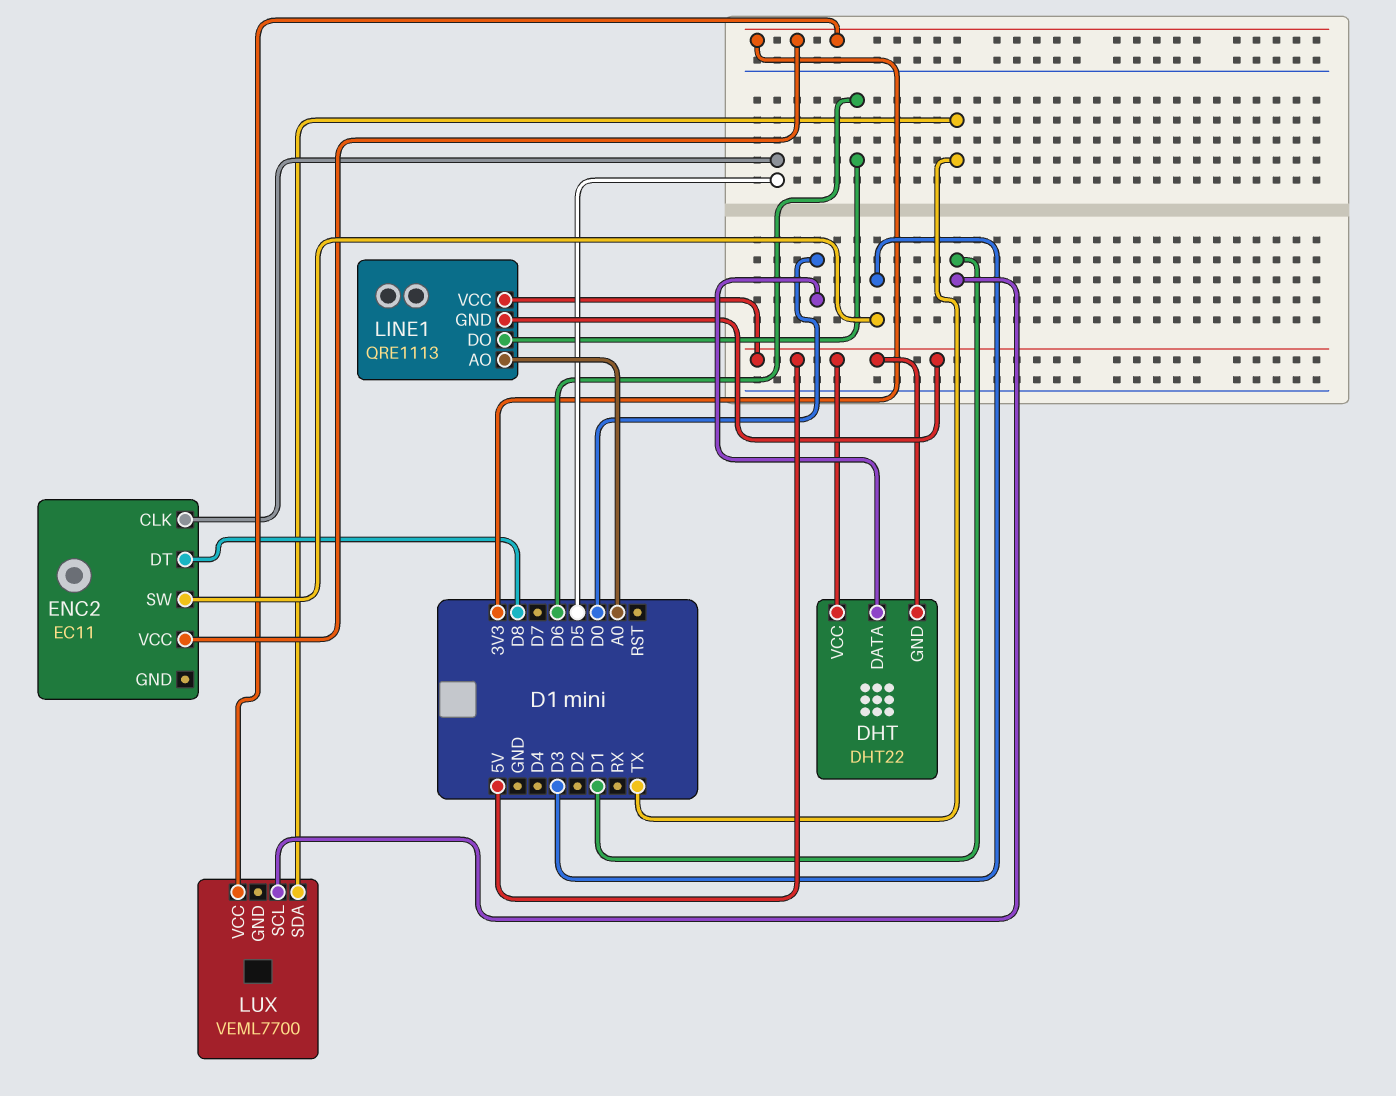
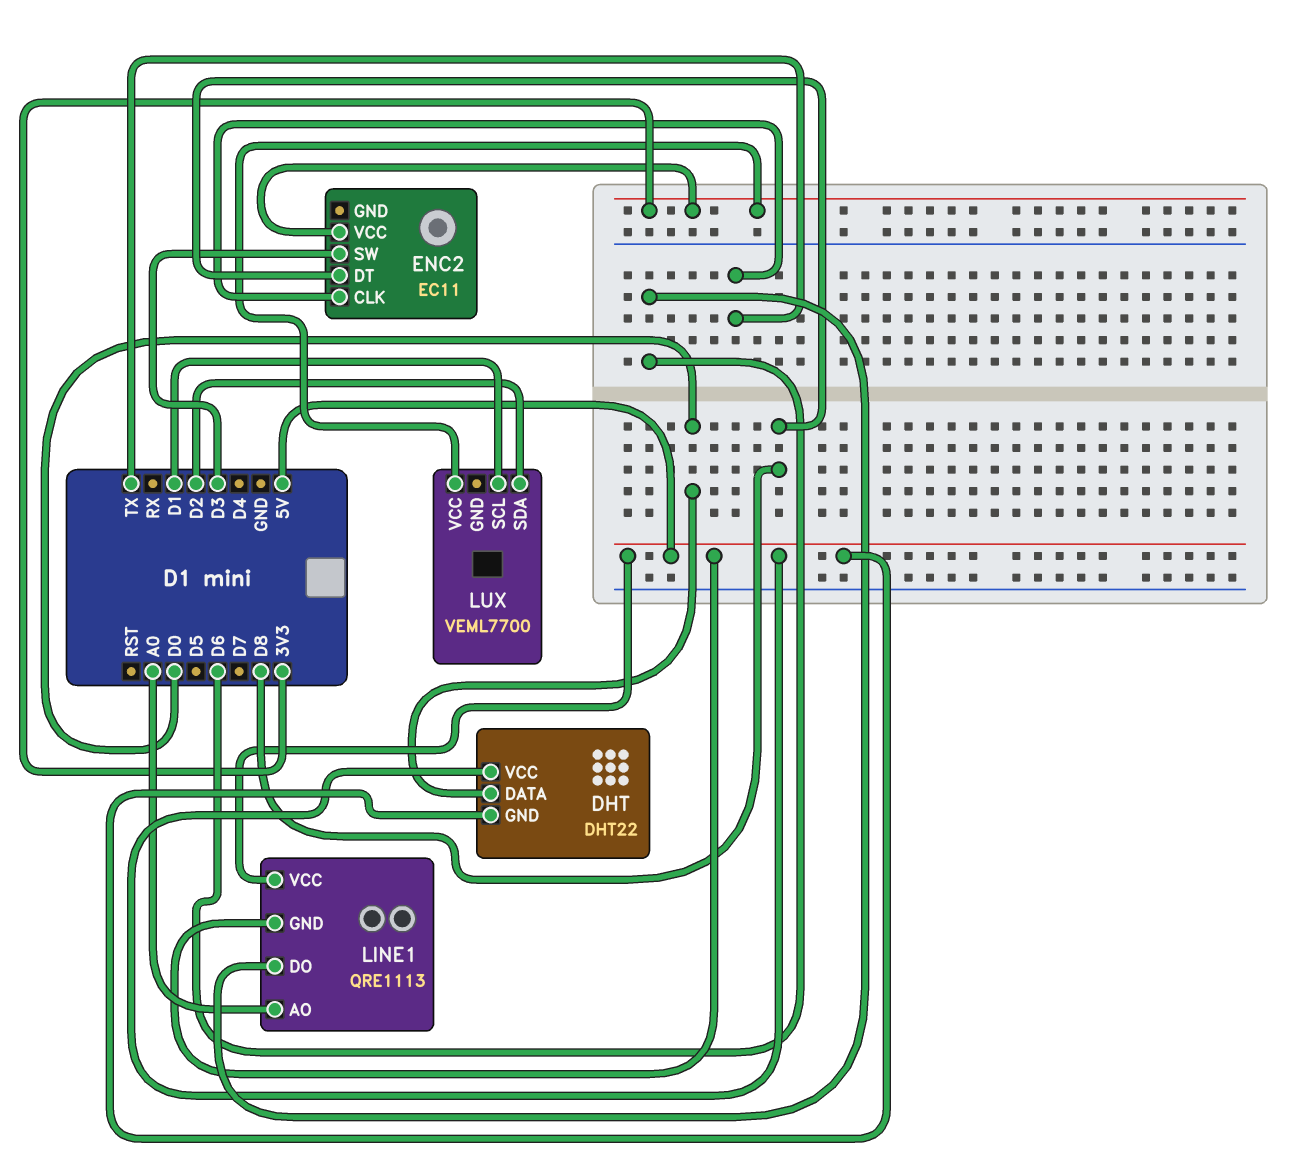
ENC2 pin CLK: D5 -> TX
LUX pin SDA: TX -> D2

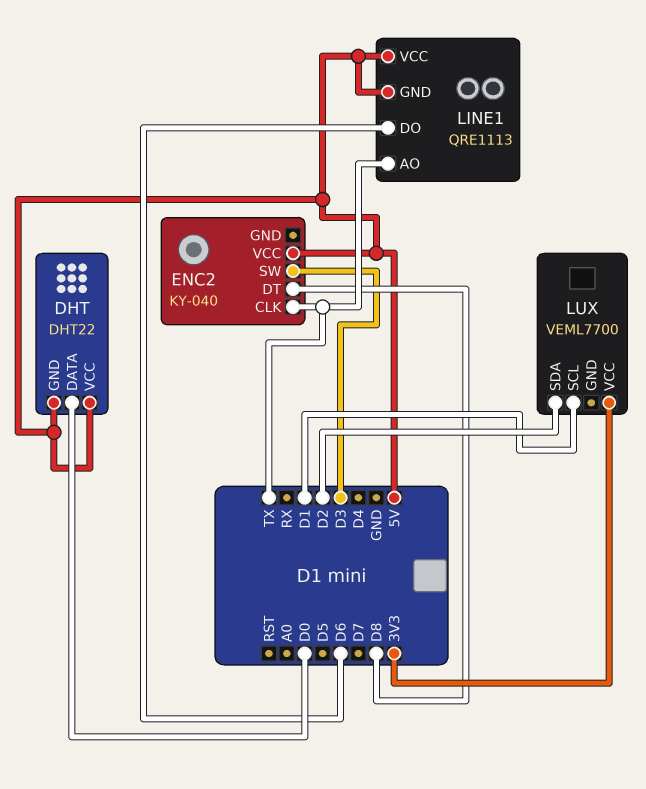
ENC2: EC11 -> KY-040
ENC2 pin VCC: 3V3 -> 5V
LINE1 pin AO: A0 -> TX

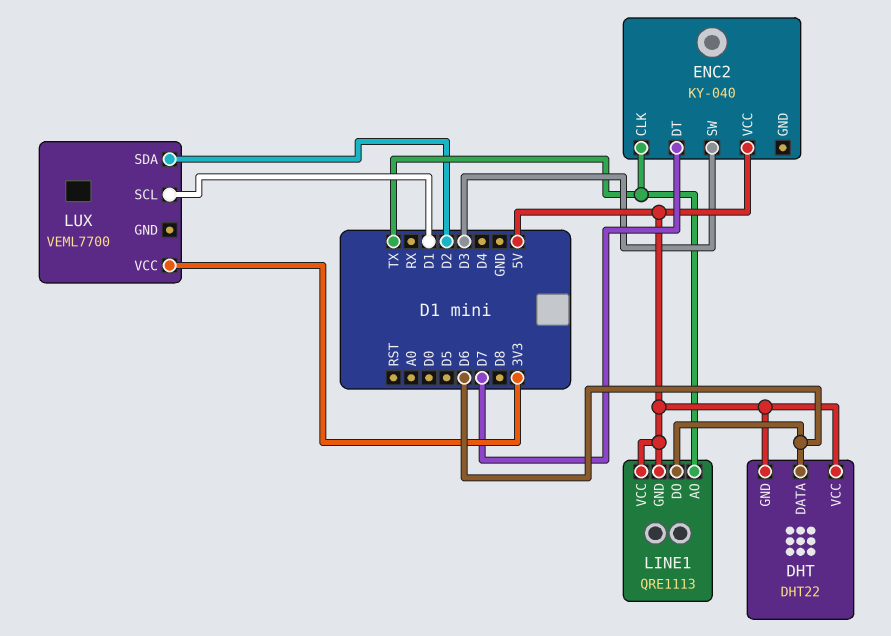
DHT pin DATA: D0 -> D6
ENC2 pin DT: D8 -> D7

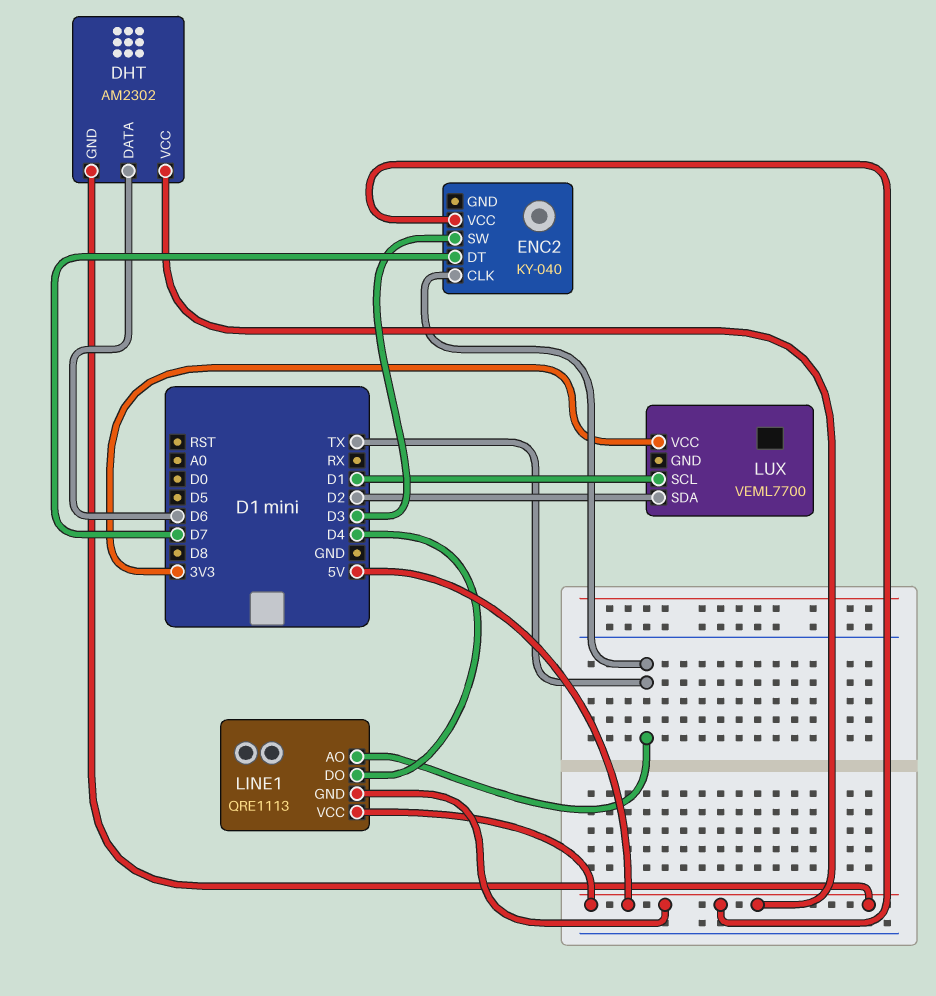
DHT: DHT22 -> AM2302
LINE1 pin DO: D6 -> D4

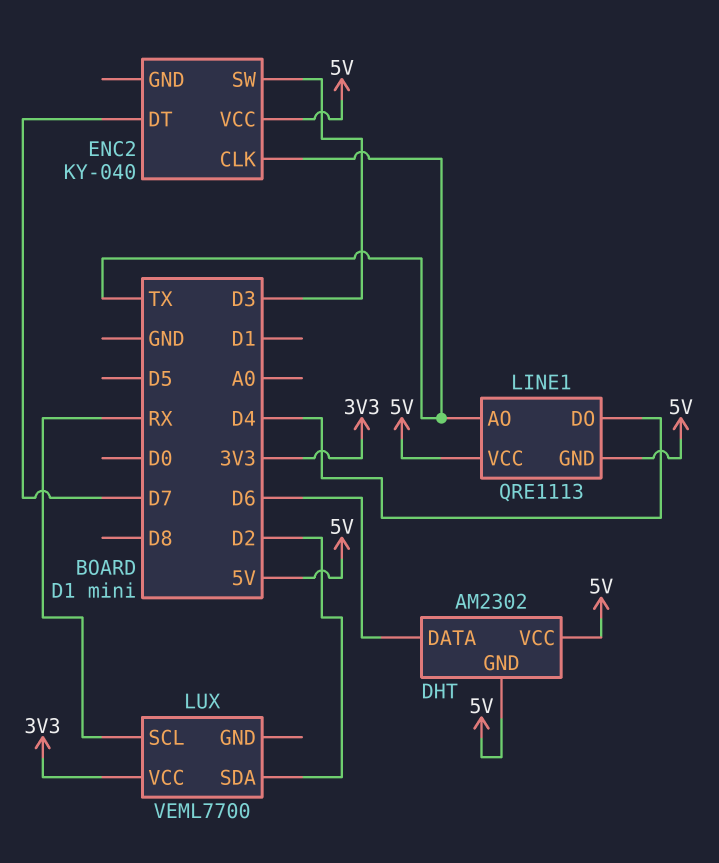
LUX pin SCL: D1 -> RX

